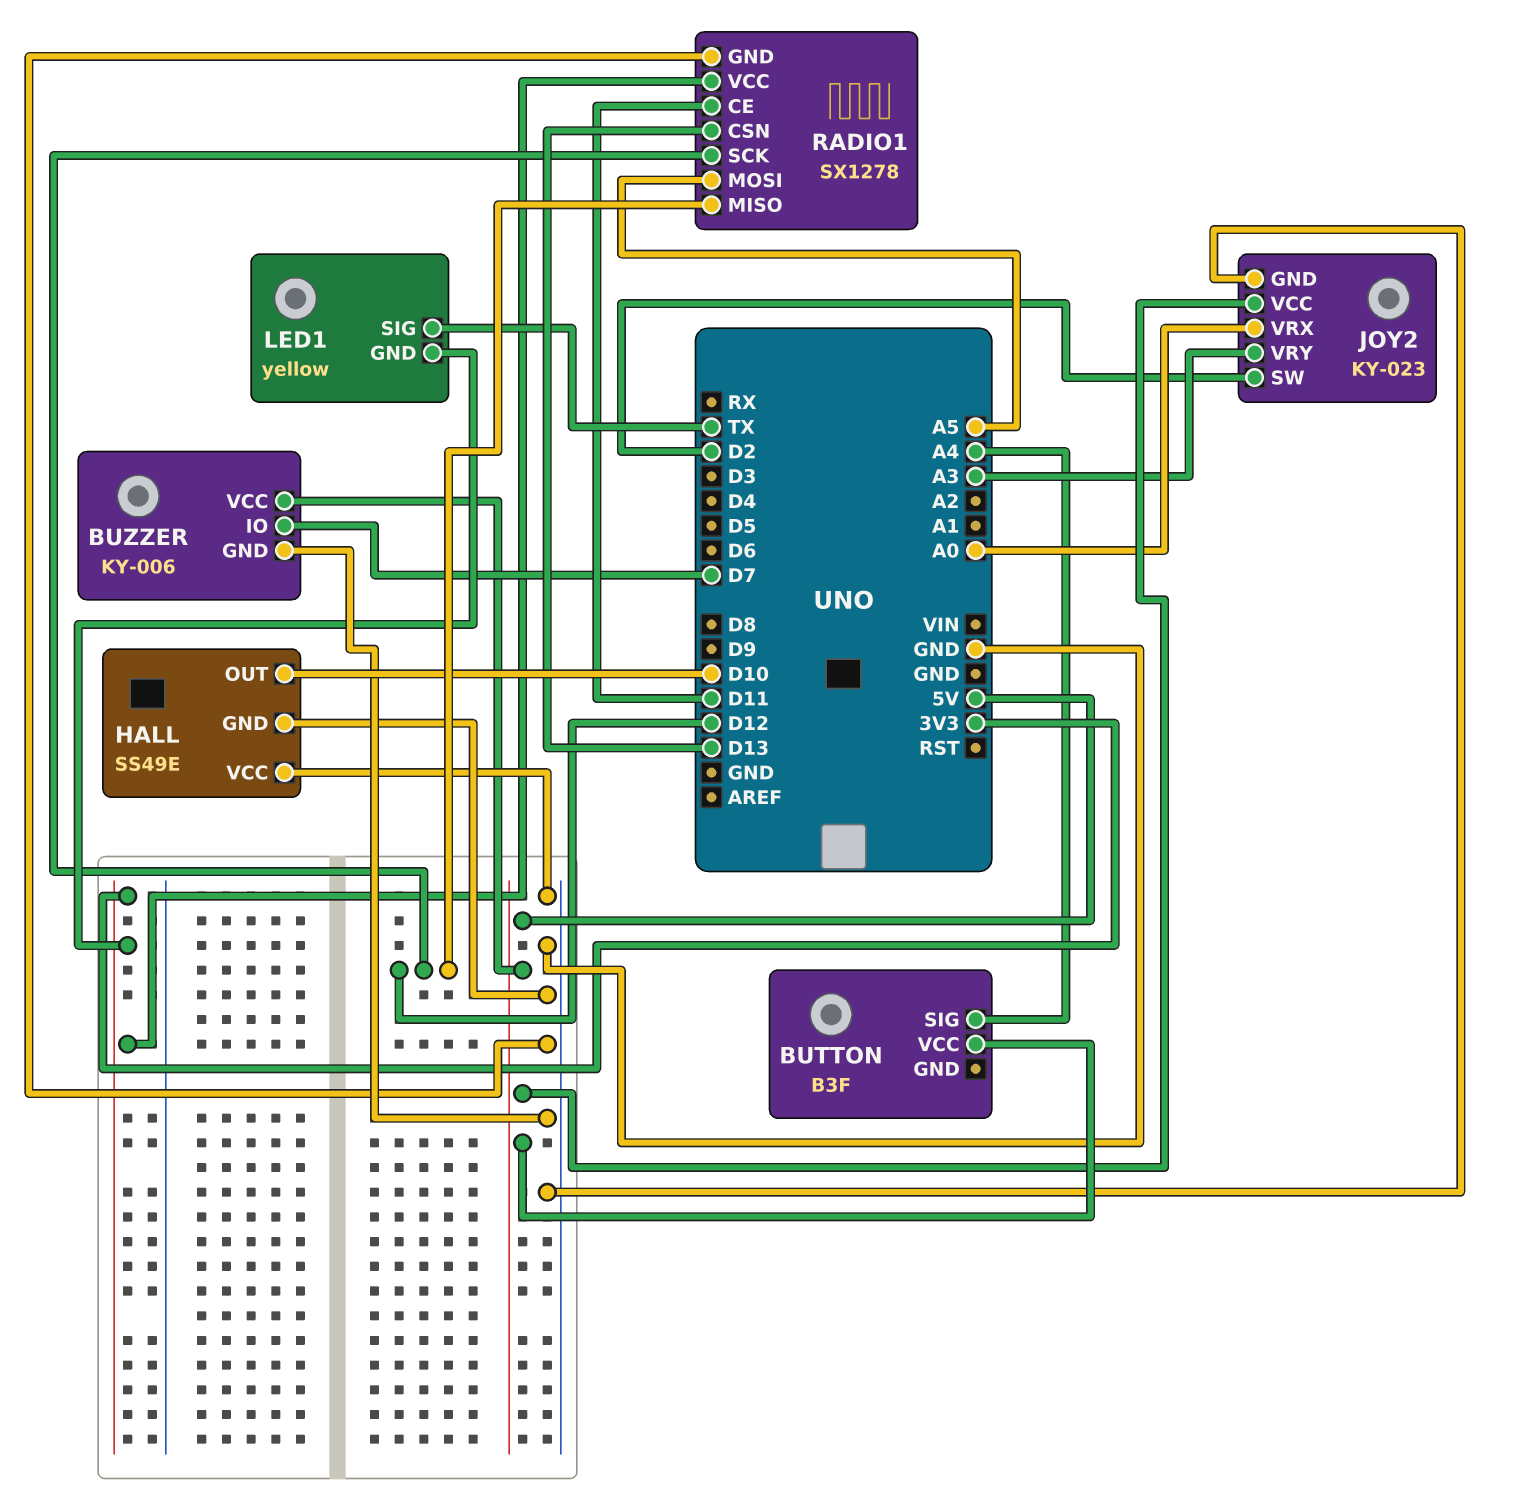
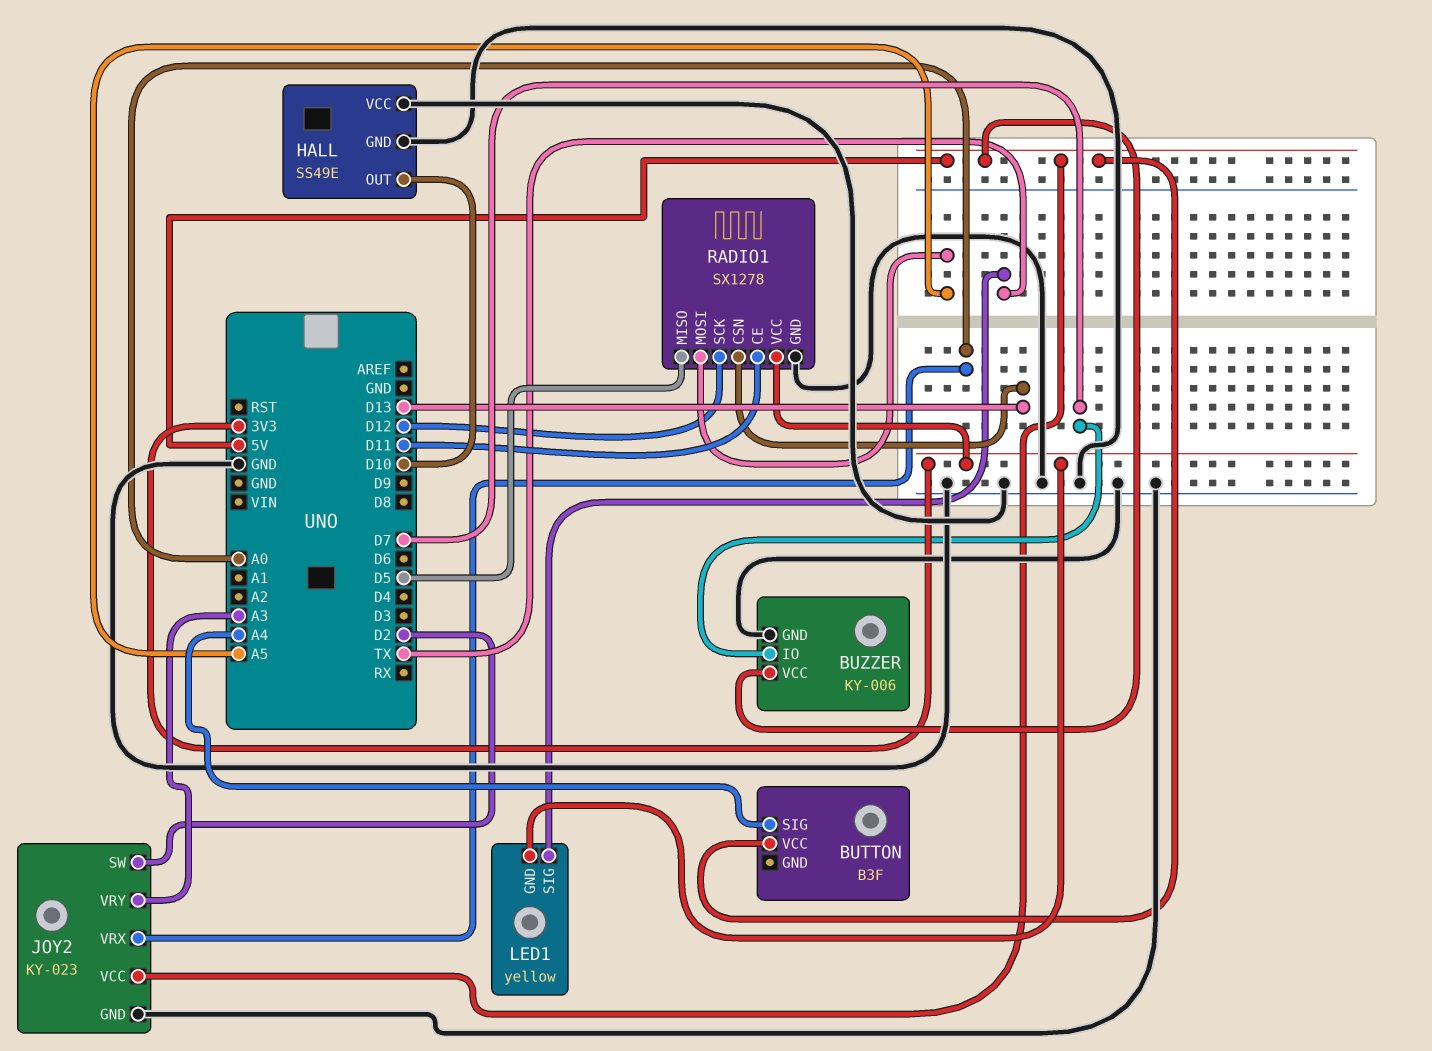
RADIO1 pin MISO: D12 -> D5

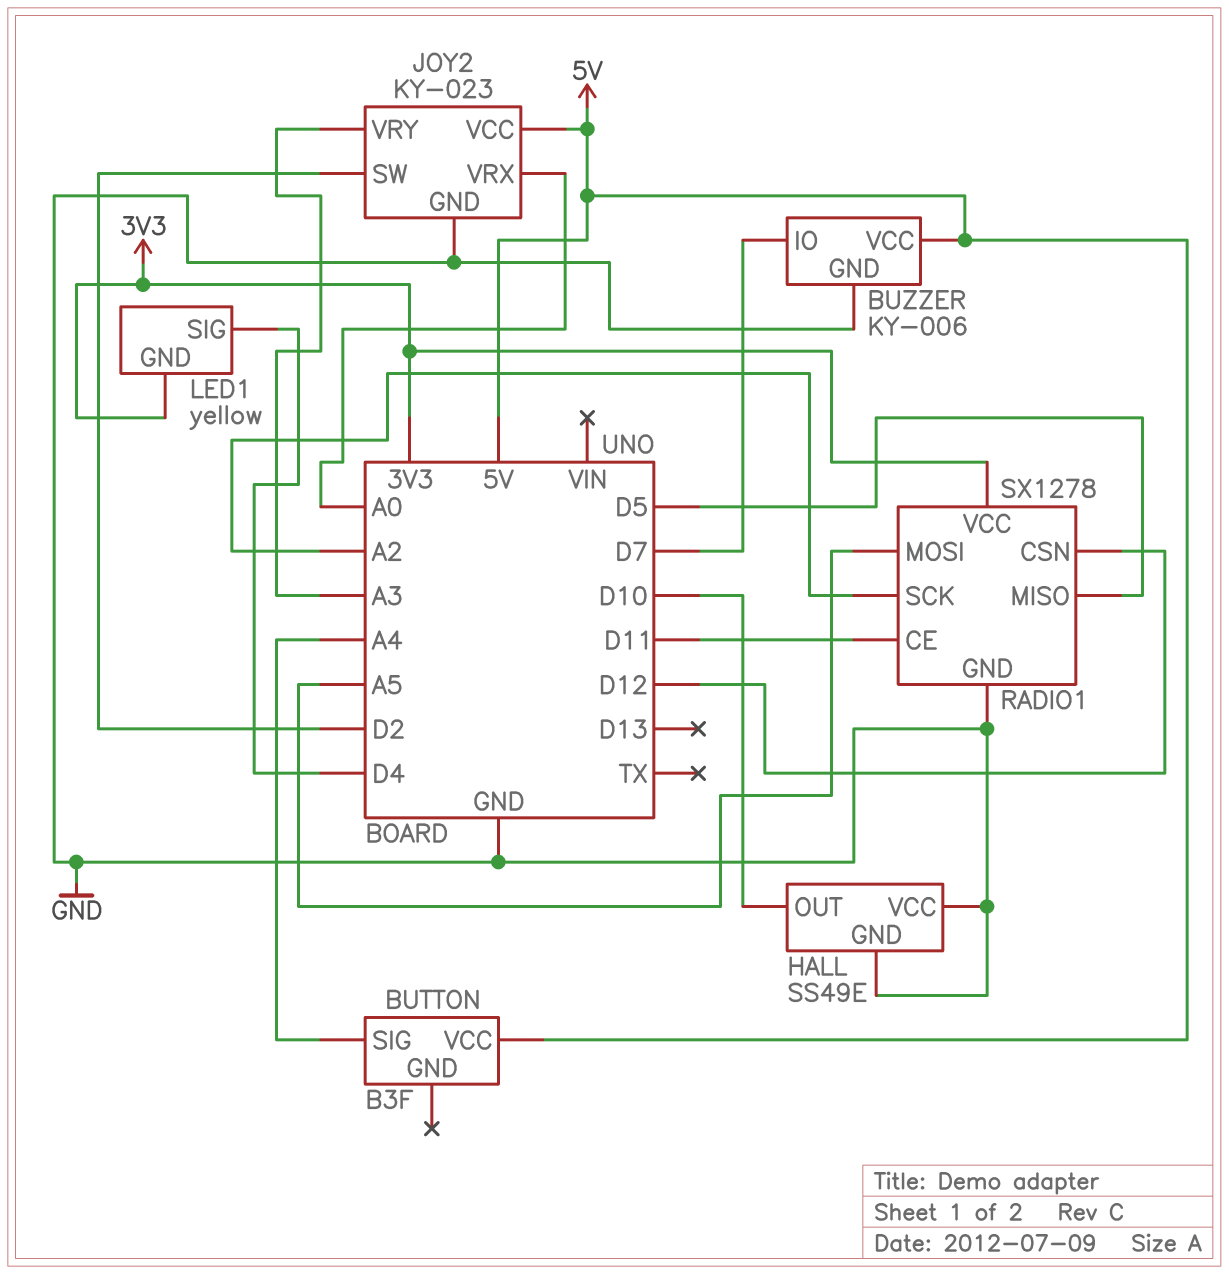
LED1 pin SIG: TX -> D4
RADIO1 pin CSN: D13 -> D12
RADIO1 pin SCK: D12 -> A2

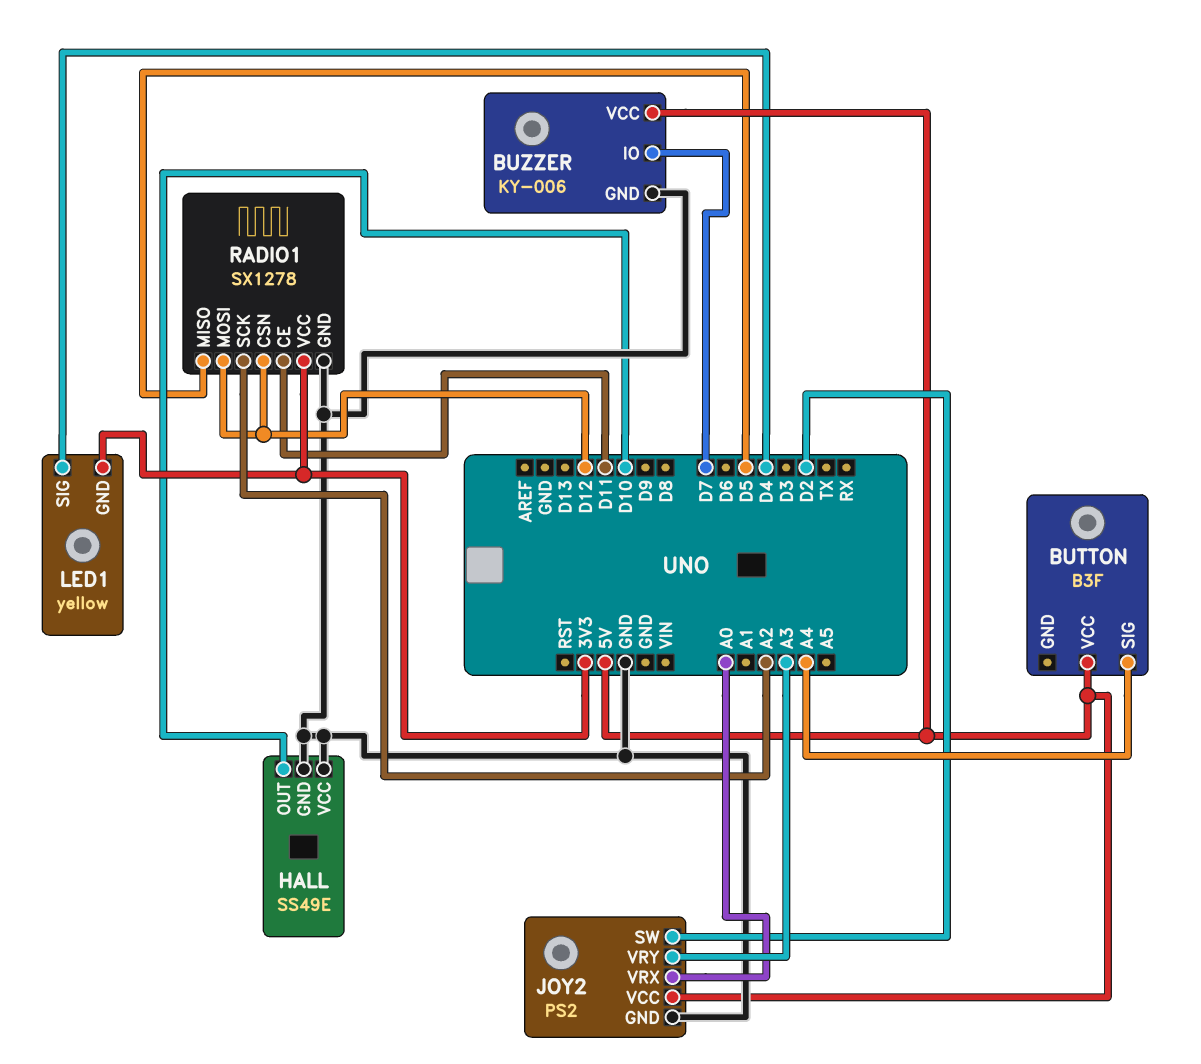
JOY2: KY-023 -> PS2
RADIO1 pin MOSI: A5 -> D12

